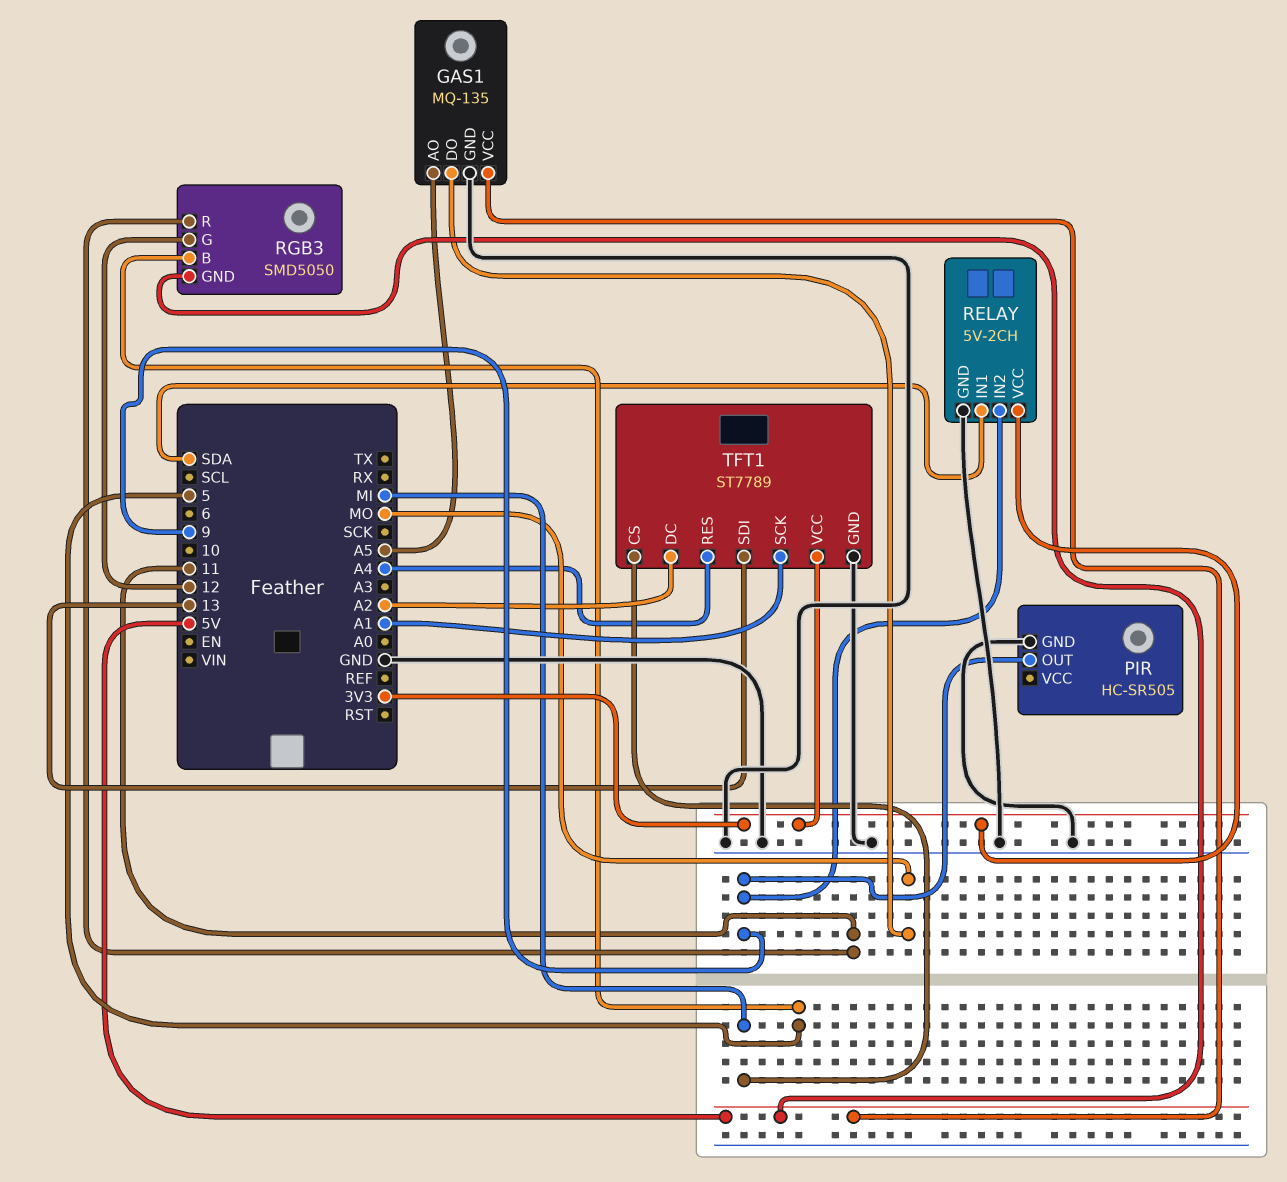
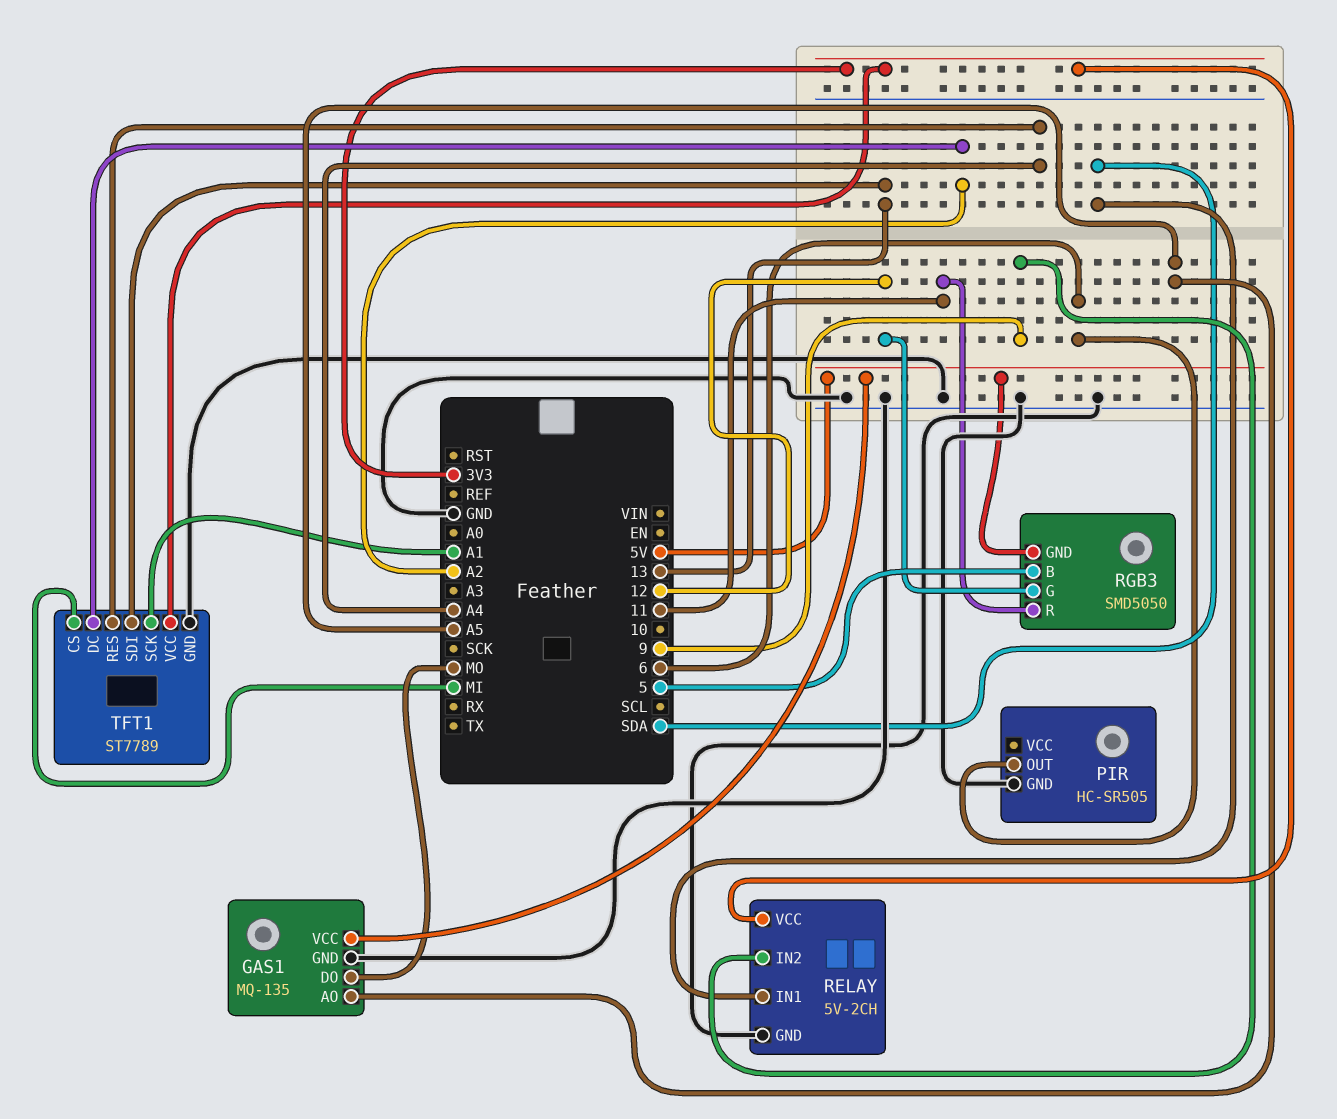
PIR pin OUT: 9 -> 6

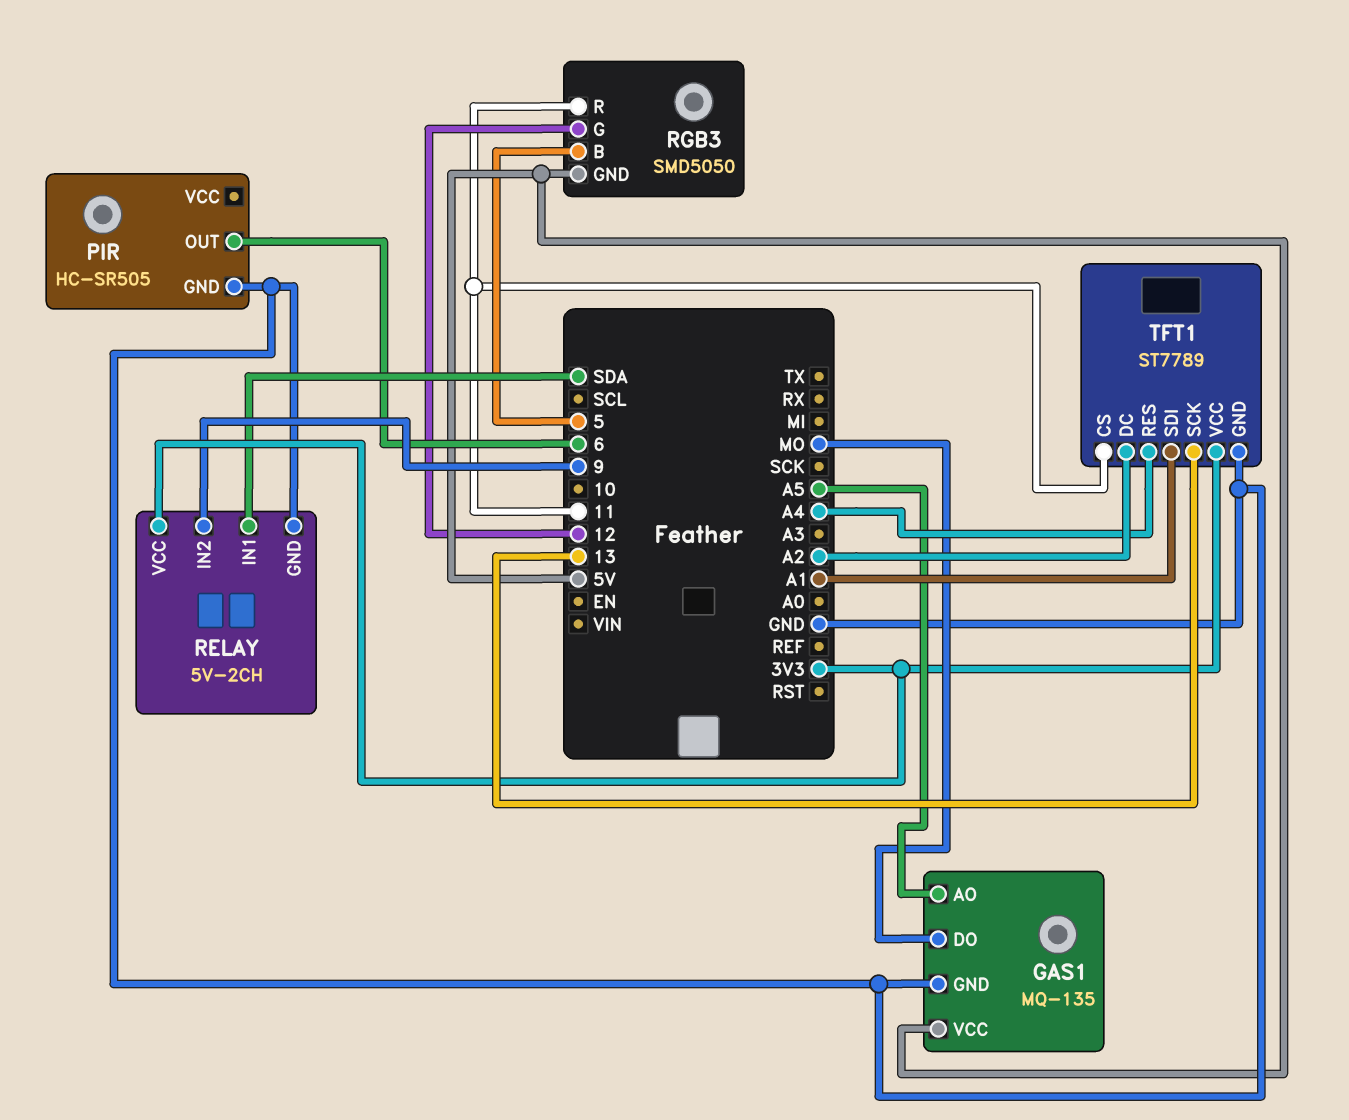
TFT1 pin CS: MI -> 11
TFT1 pin SCK: A1 -> 13
TFT1 pin SDI: 13 -> A1

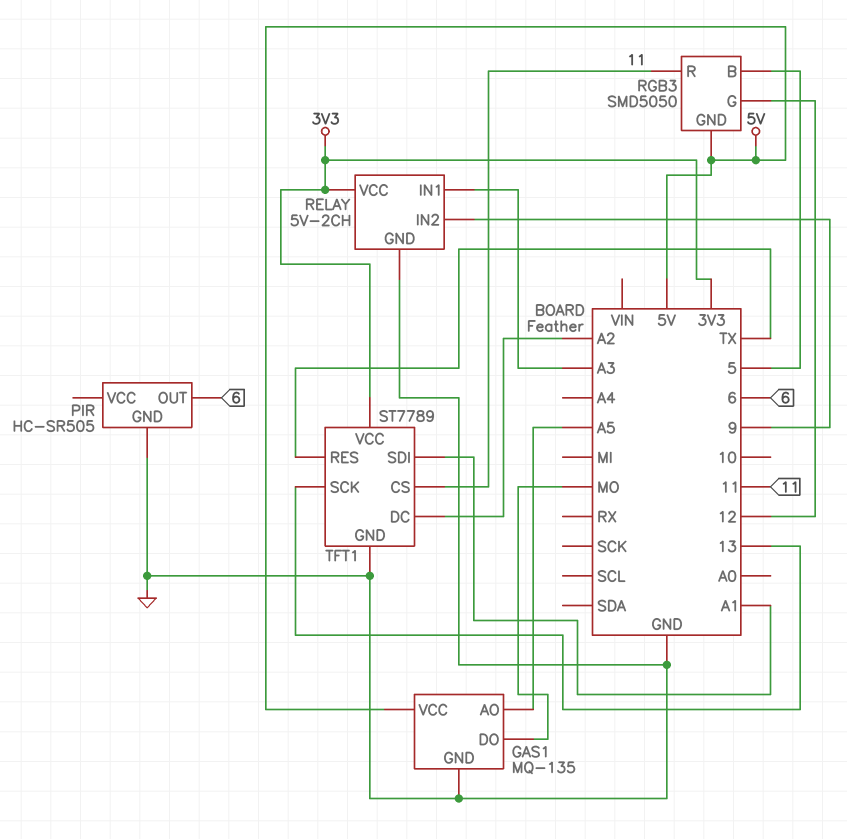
RELAY pin IN1: SDA -> A3
TFT1 pin RES: A4 -> TX

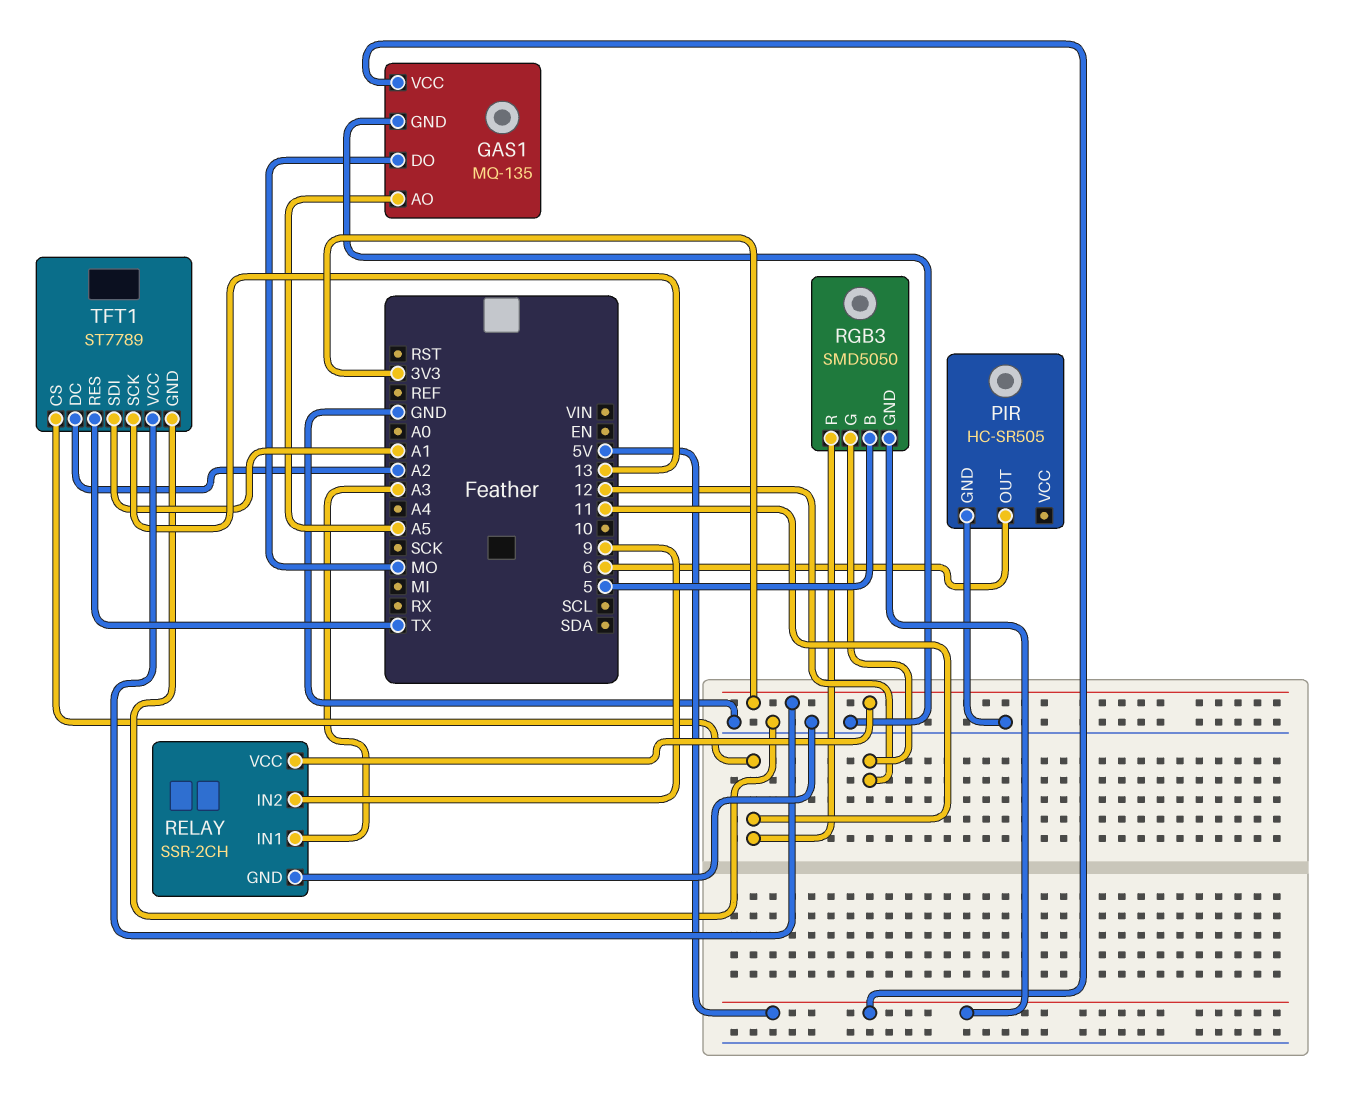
RELAY: 5V-2CH -> SSR-2CH

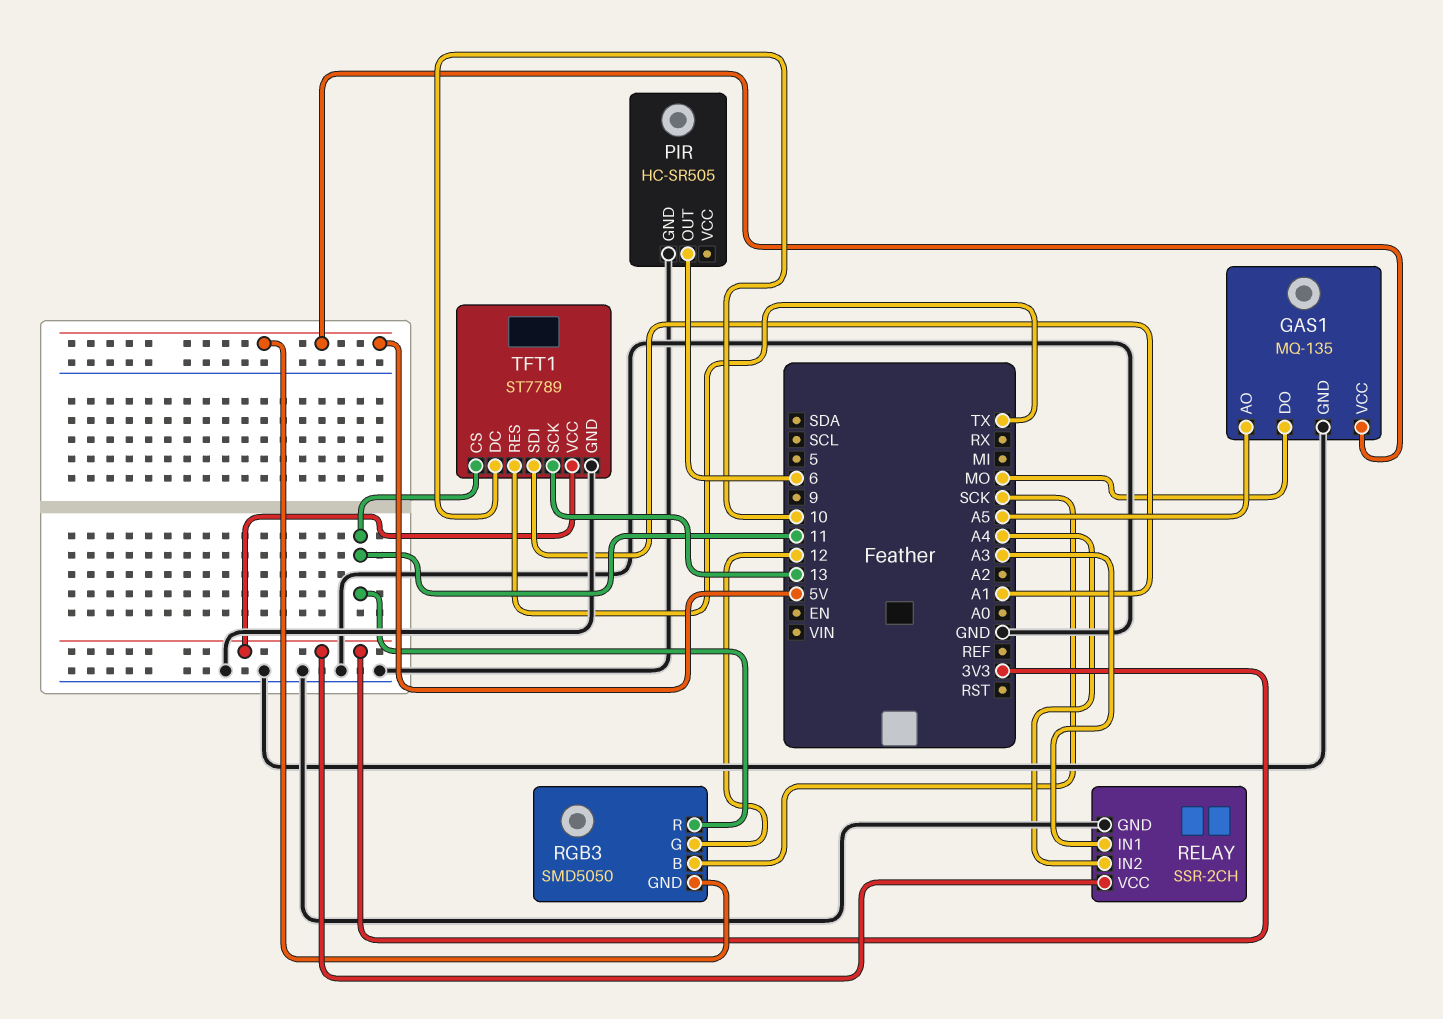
RELAY pin IN2: 9 -> A4
RGB3 pin B: 5 -> SCK
TFT1 pin DC: A2 -> 10

